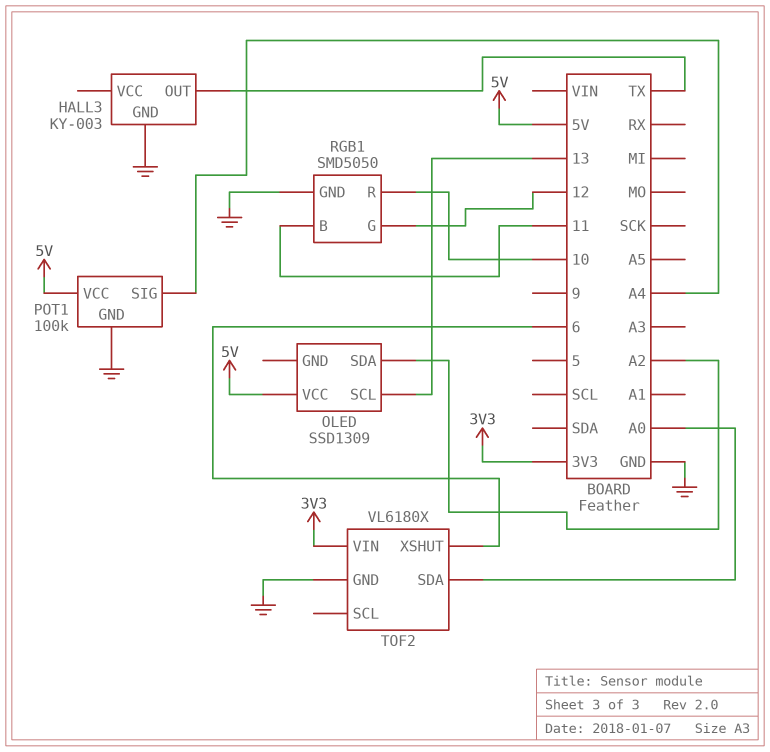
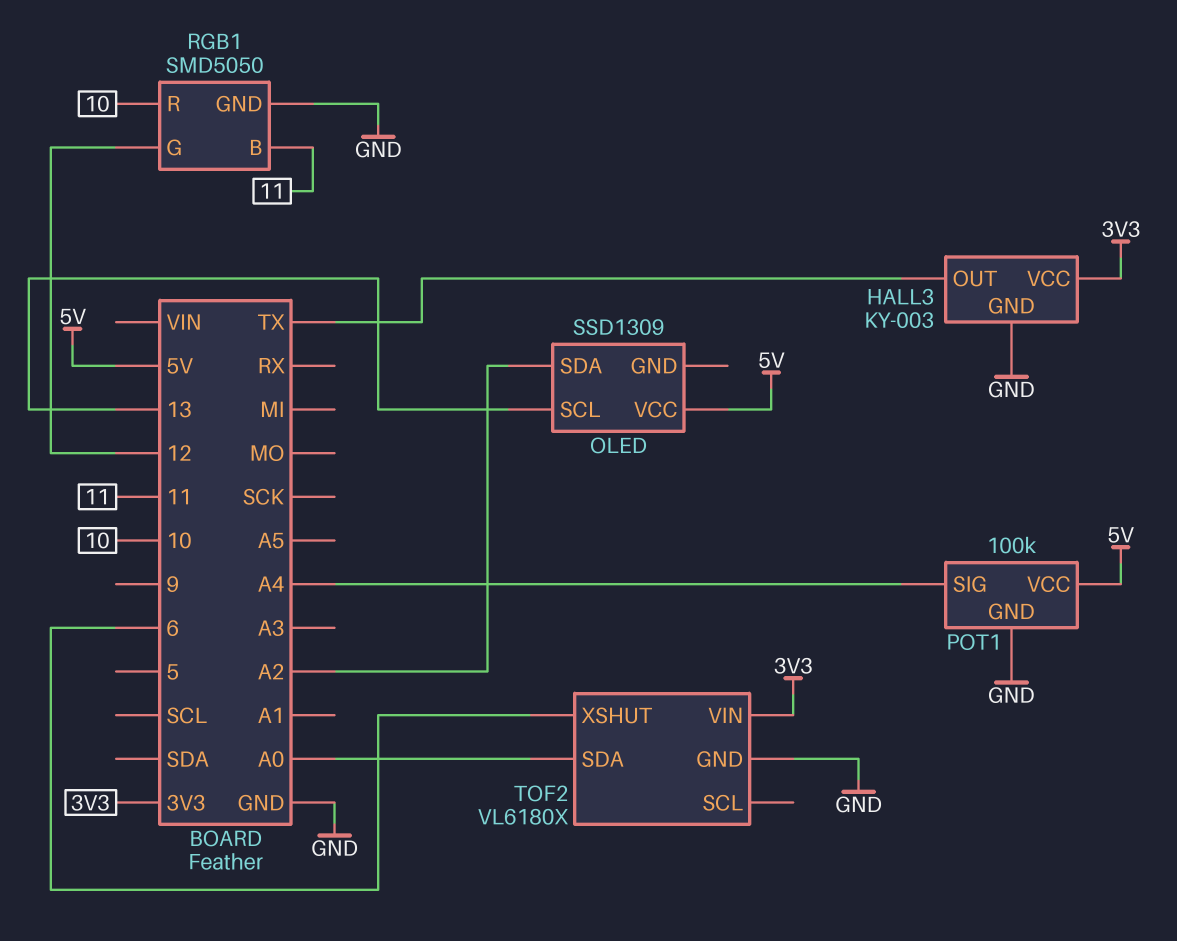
HALL3 pin VCC: none -> 3V3

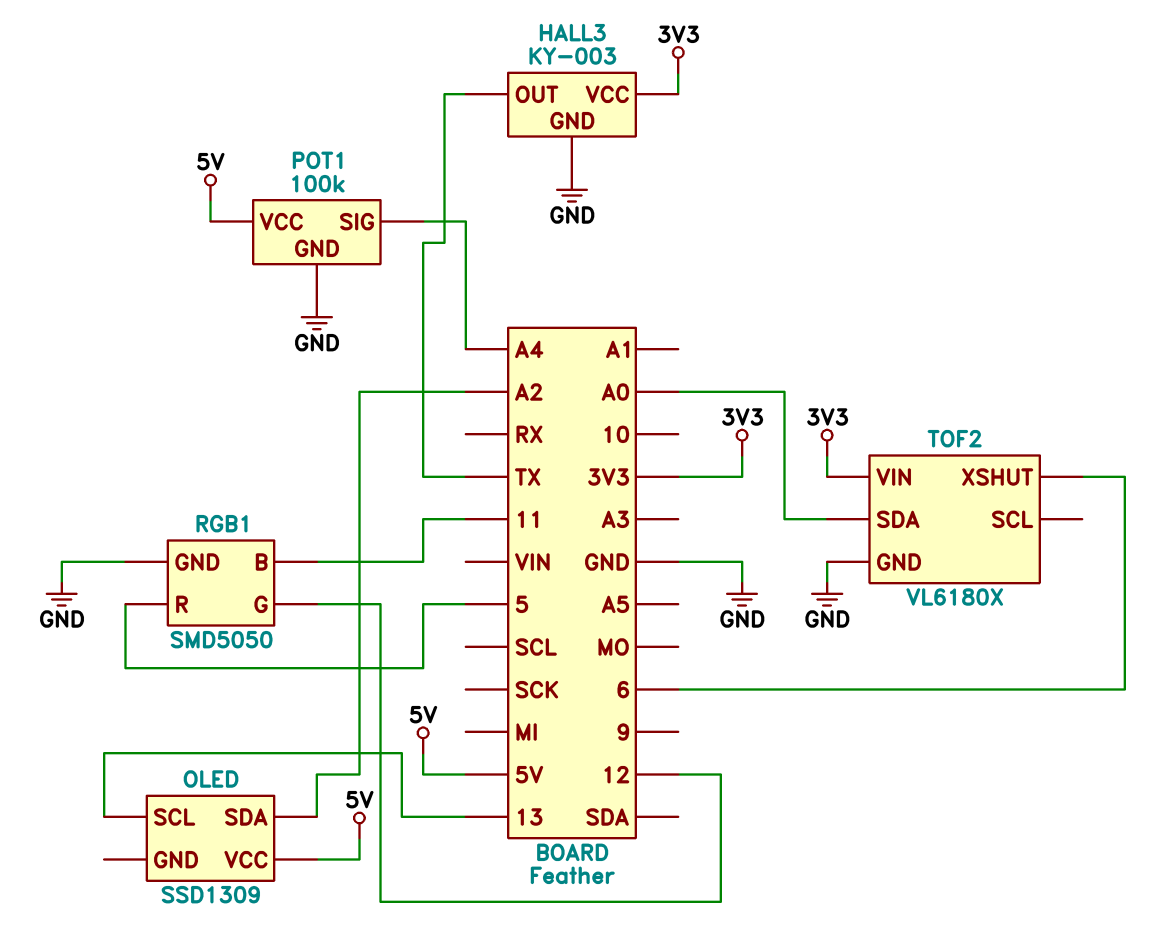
RGB1 pin R: 10 -> 5

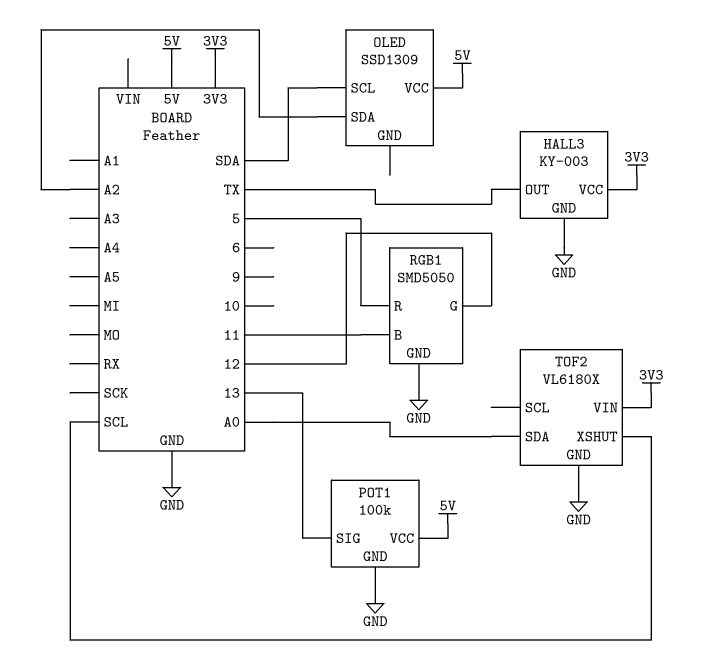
OLED pin SCL: 13 -> SDA
POT1 pin SIG: A4 -> 13
TOF2 pin XSHUT: 6 -> SCL

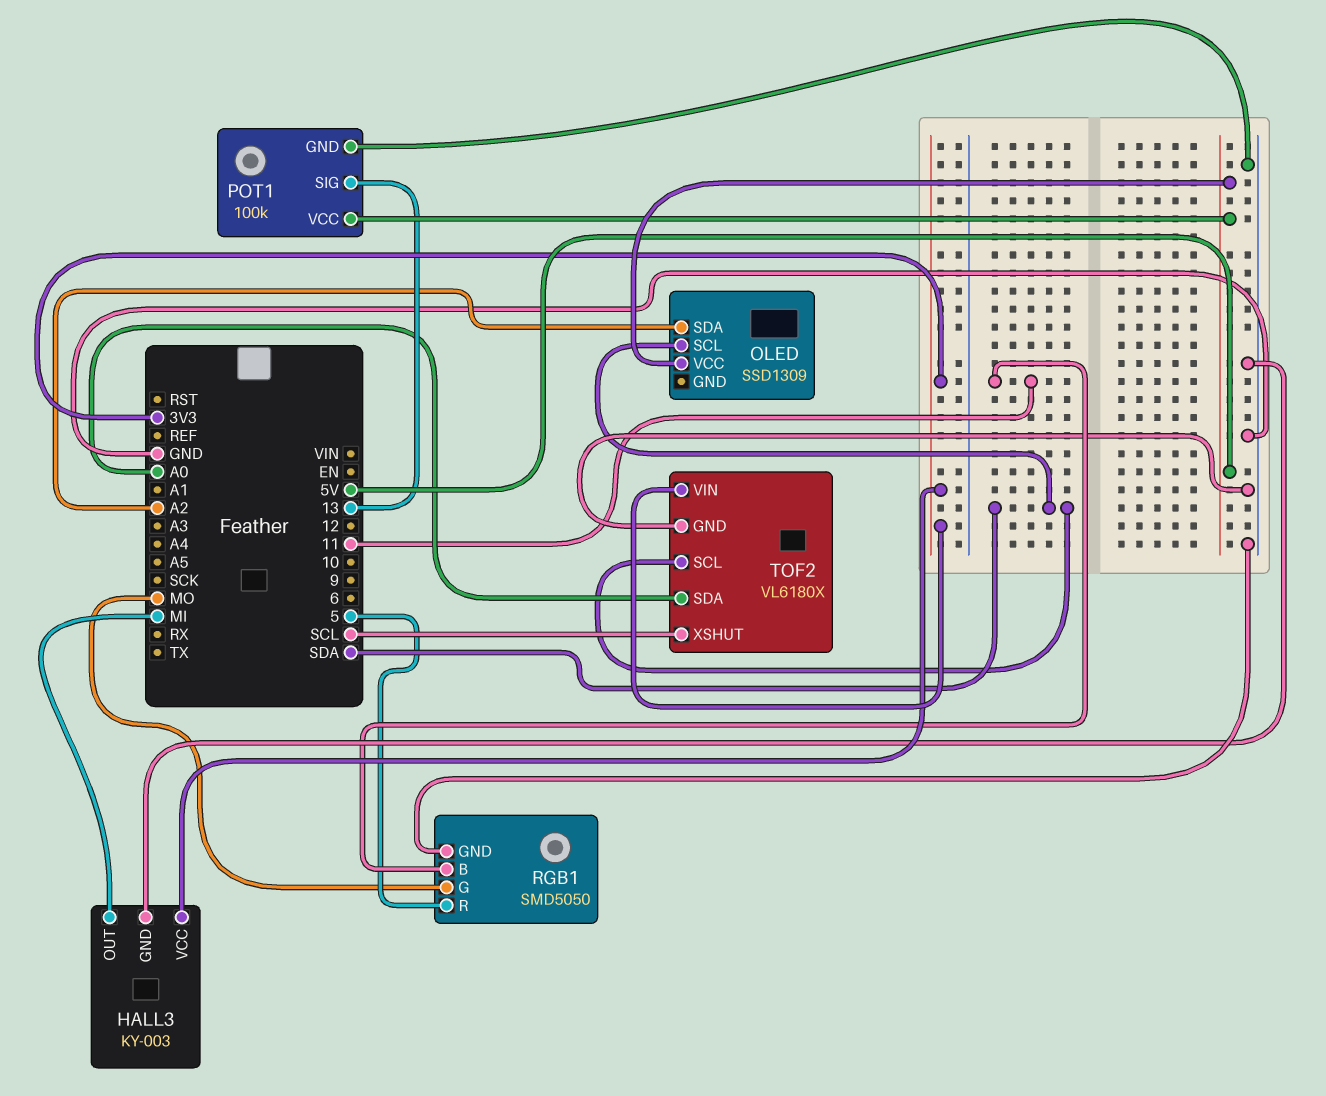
HALL3 pin OUT: TX -> MI
RGB1 pin G: 12 -> MO
TOF2 pin SCL: none -> SDA

